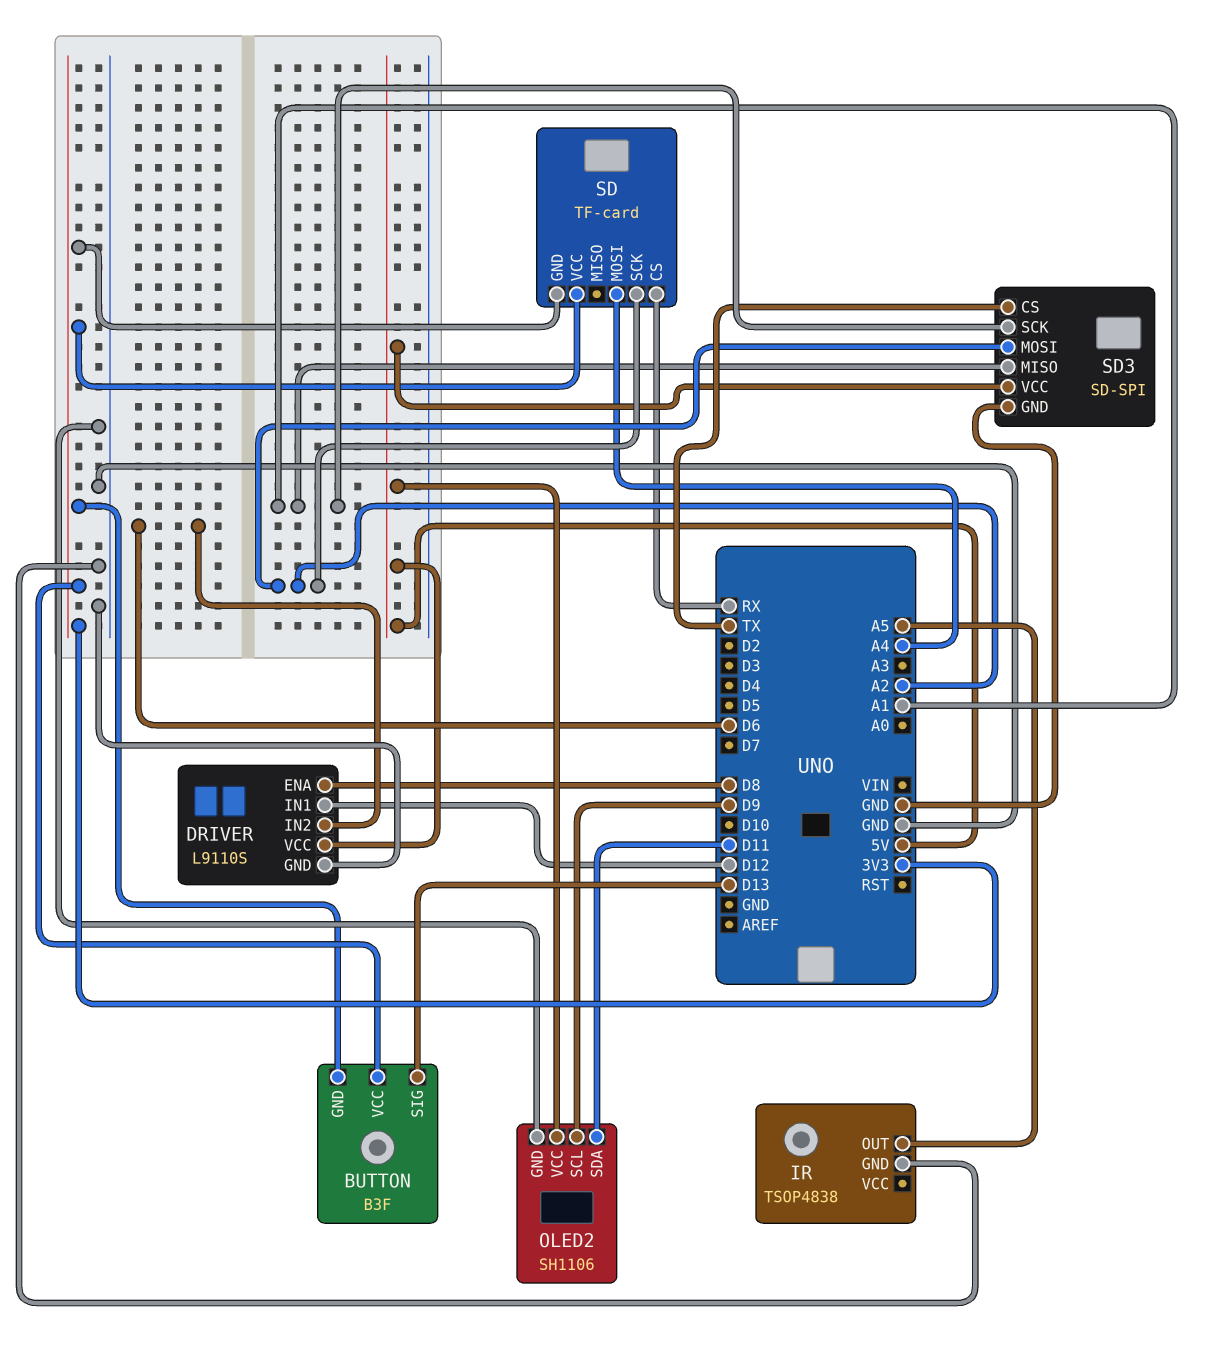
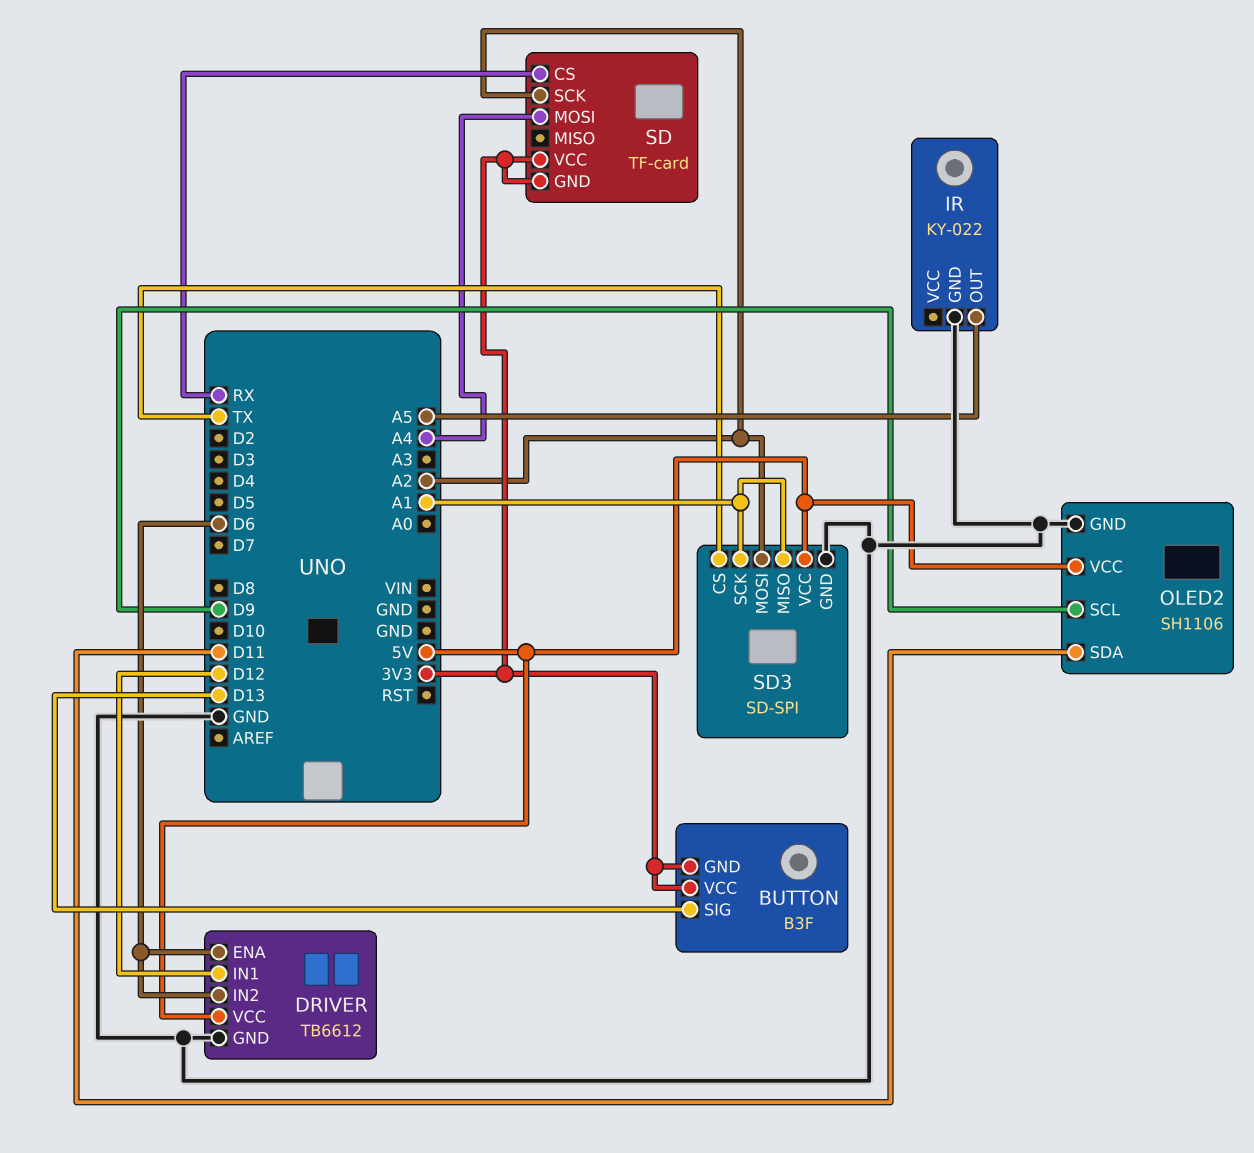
DRIVER: L9110S -> TB6612
DRIVER pin ENA: D8 -> D6
IR: TSOP4838 -> KY-022

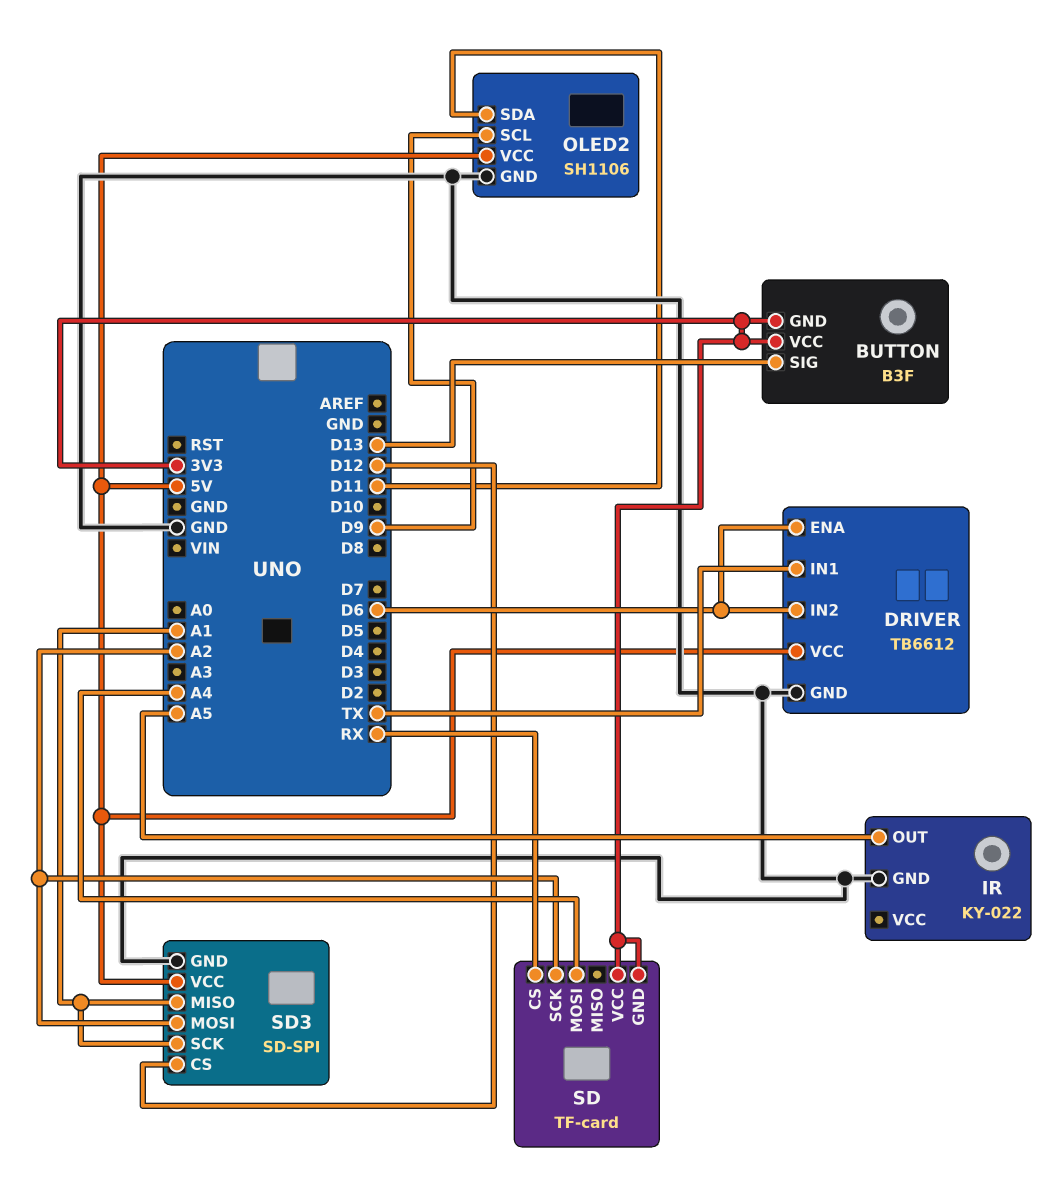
DRIVER pin IN1: D12 -> TX
SD3 pin CS: TX -> D12

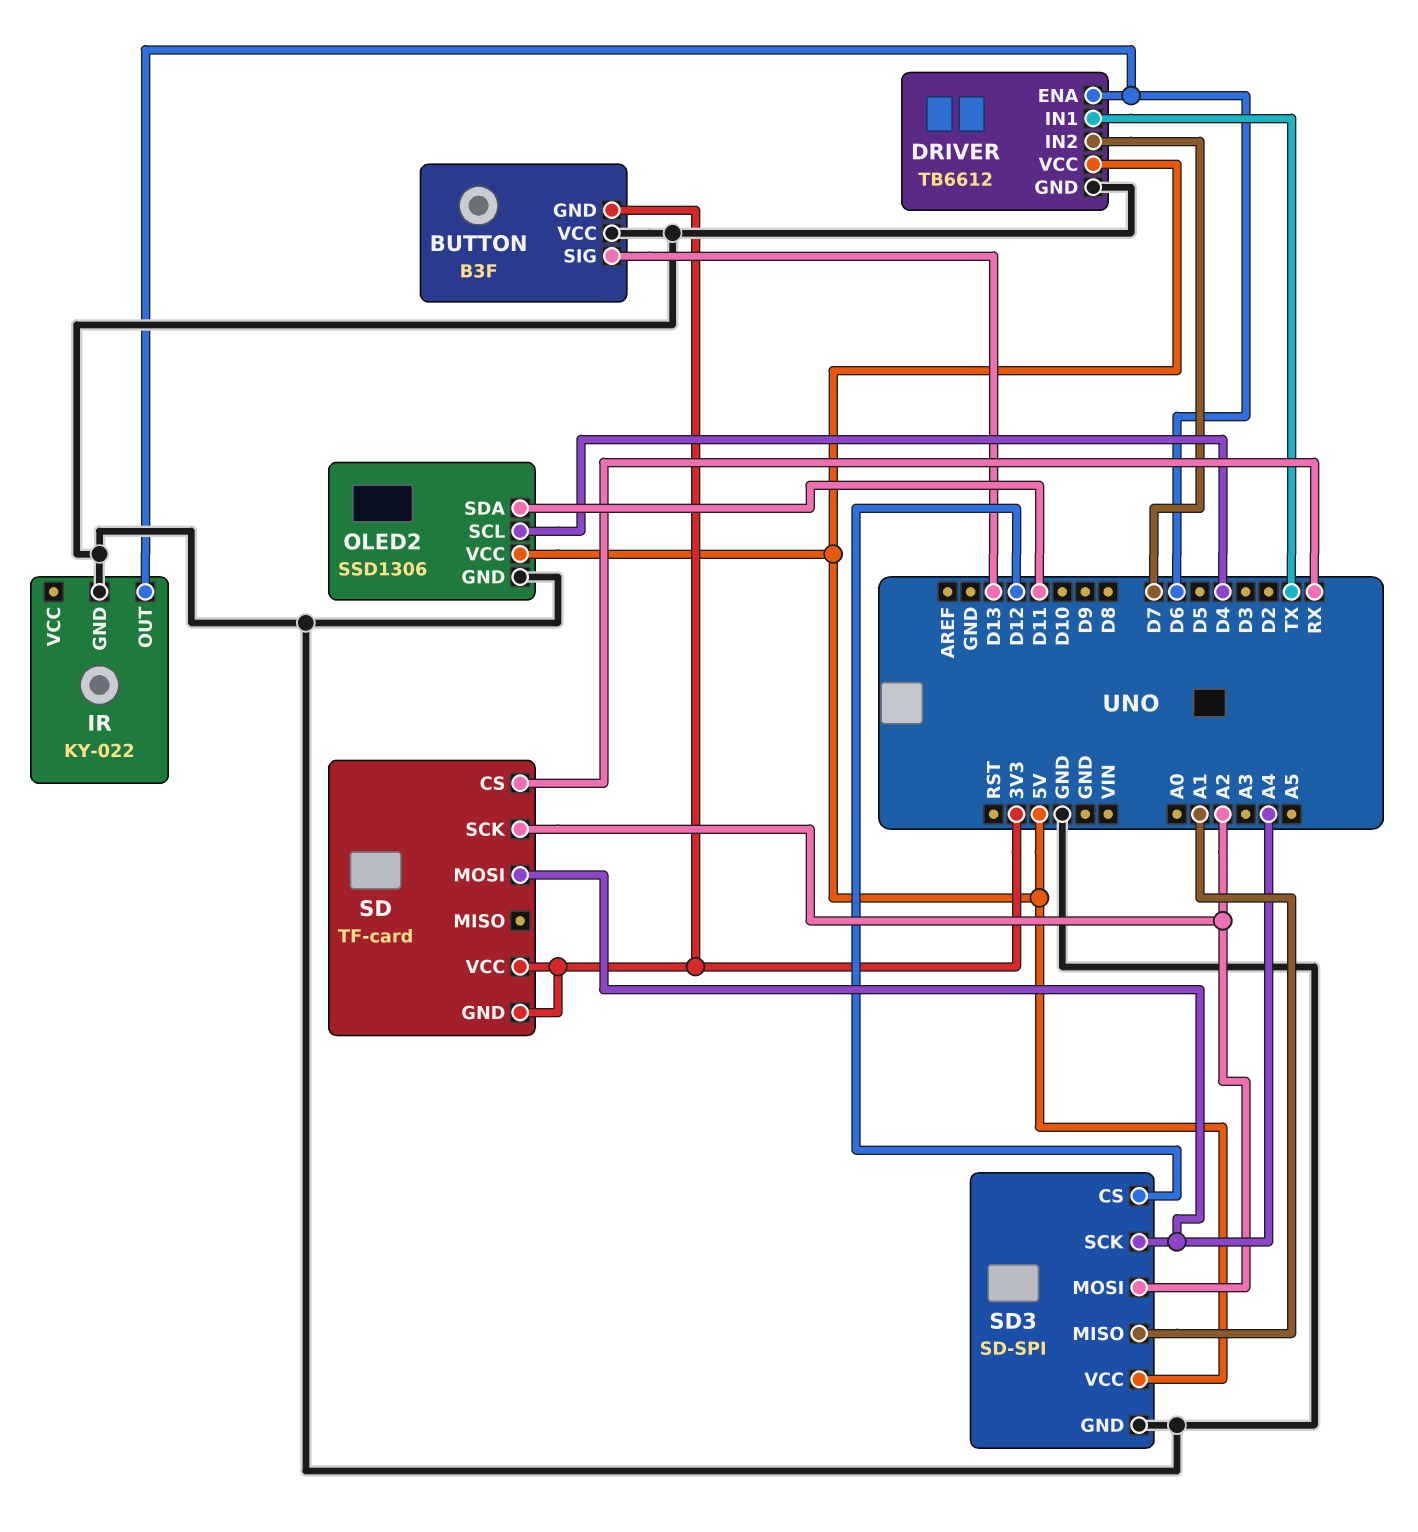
BUTTON pin VCC: 3V3 -> GND
DRIVER pin IN2: D6 -> D7
IR pin OUT: A5 -> D6
OLED2: SH1106 -> SSD1306
OLED2 pin SCL: D9 -> D4
SD3 pin SCK: A1 -> A4

